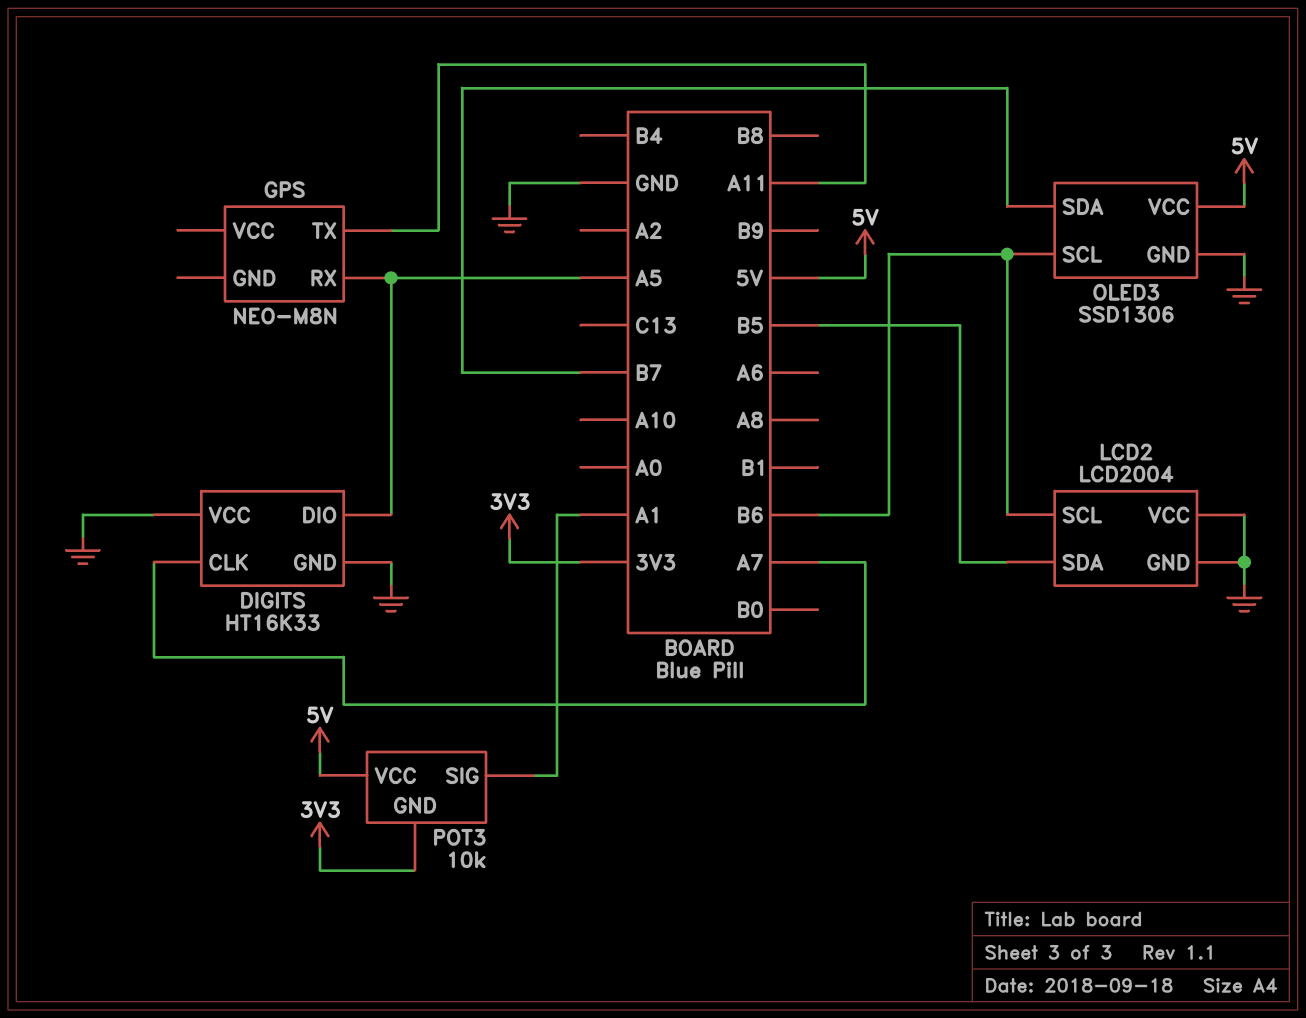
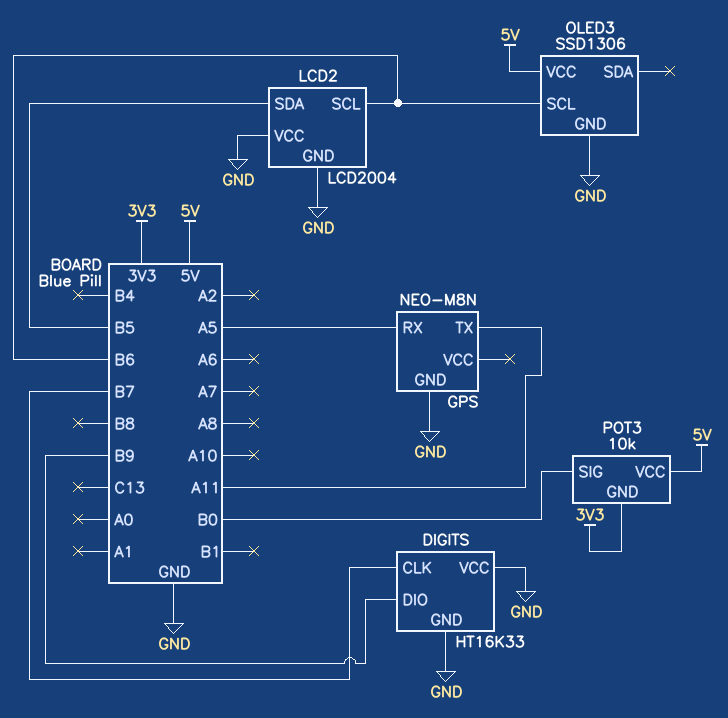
DIGITS pin CLK: A7 -> B7
DIGITS pin DIO: A5 -> B9
GPS pin GND: none -> GND
OLED3 pin SDA: B7 -> none
POT3 pin SIG: A1 -> B0

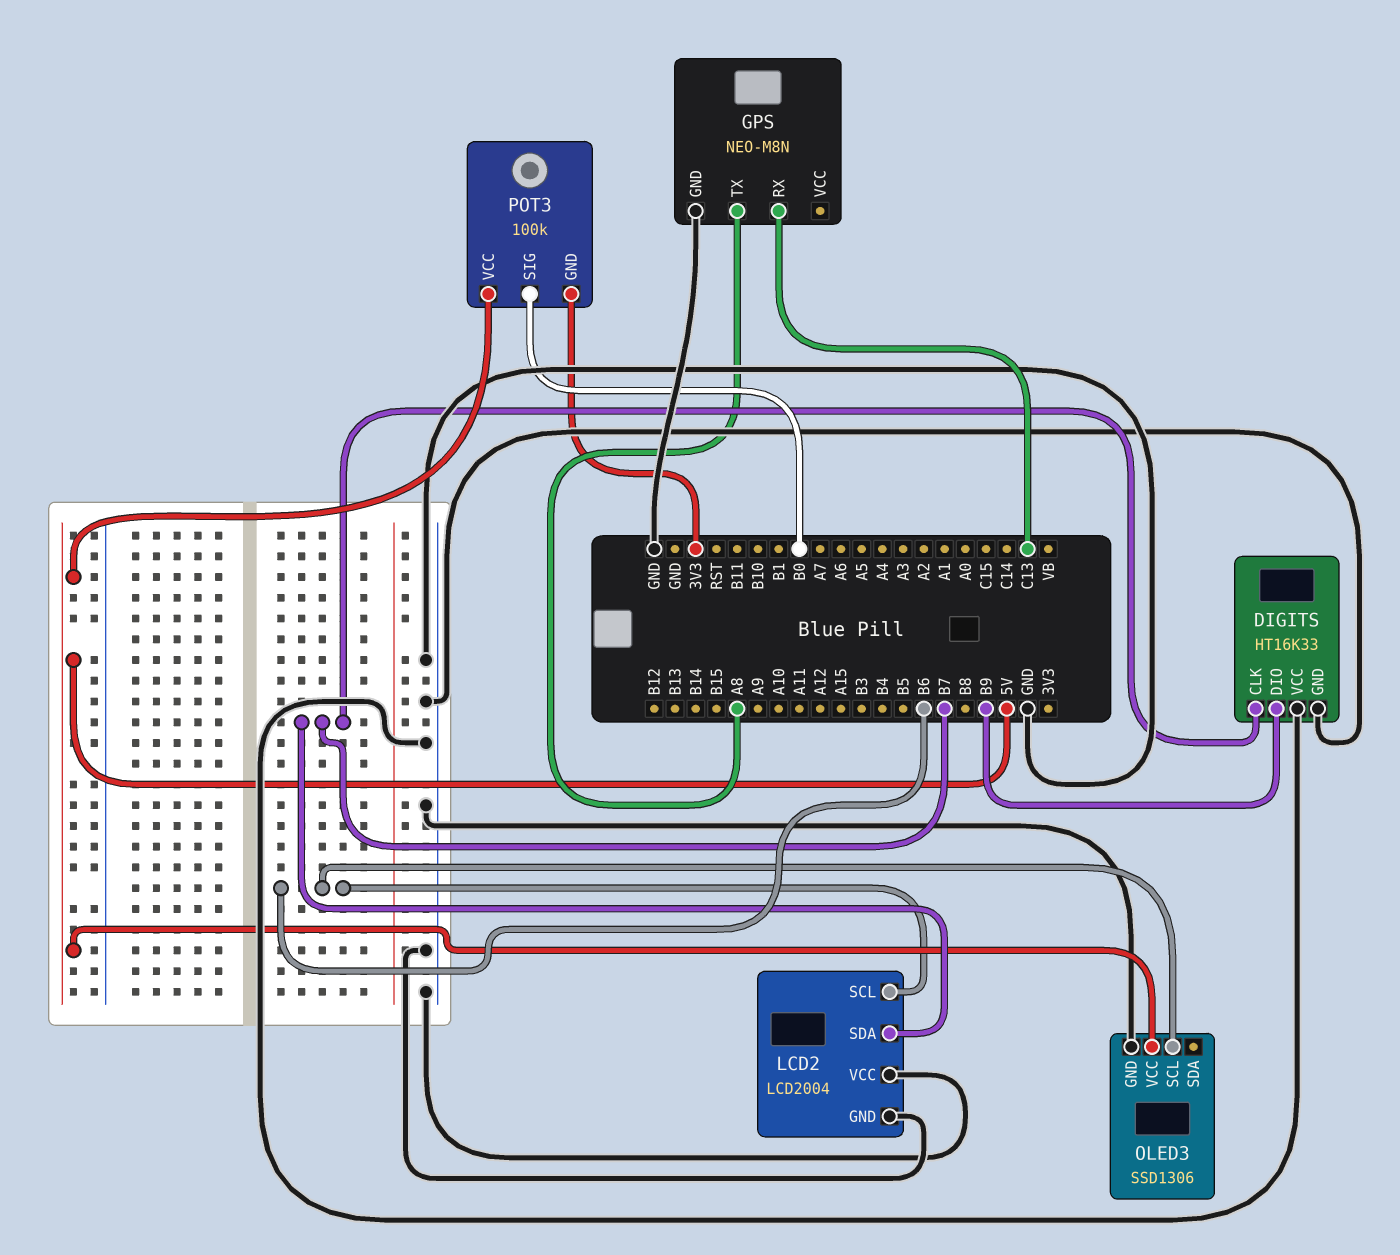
GPS pin RX: A5 -> C13
GPS pin TX: A11 -> A8
LCD2 pin SDA: B5 -> B7
POT3: 10k -> 100k

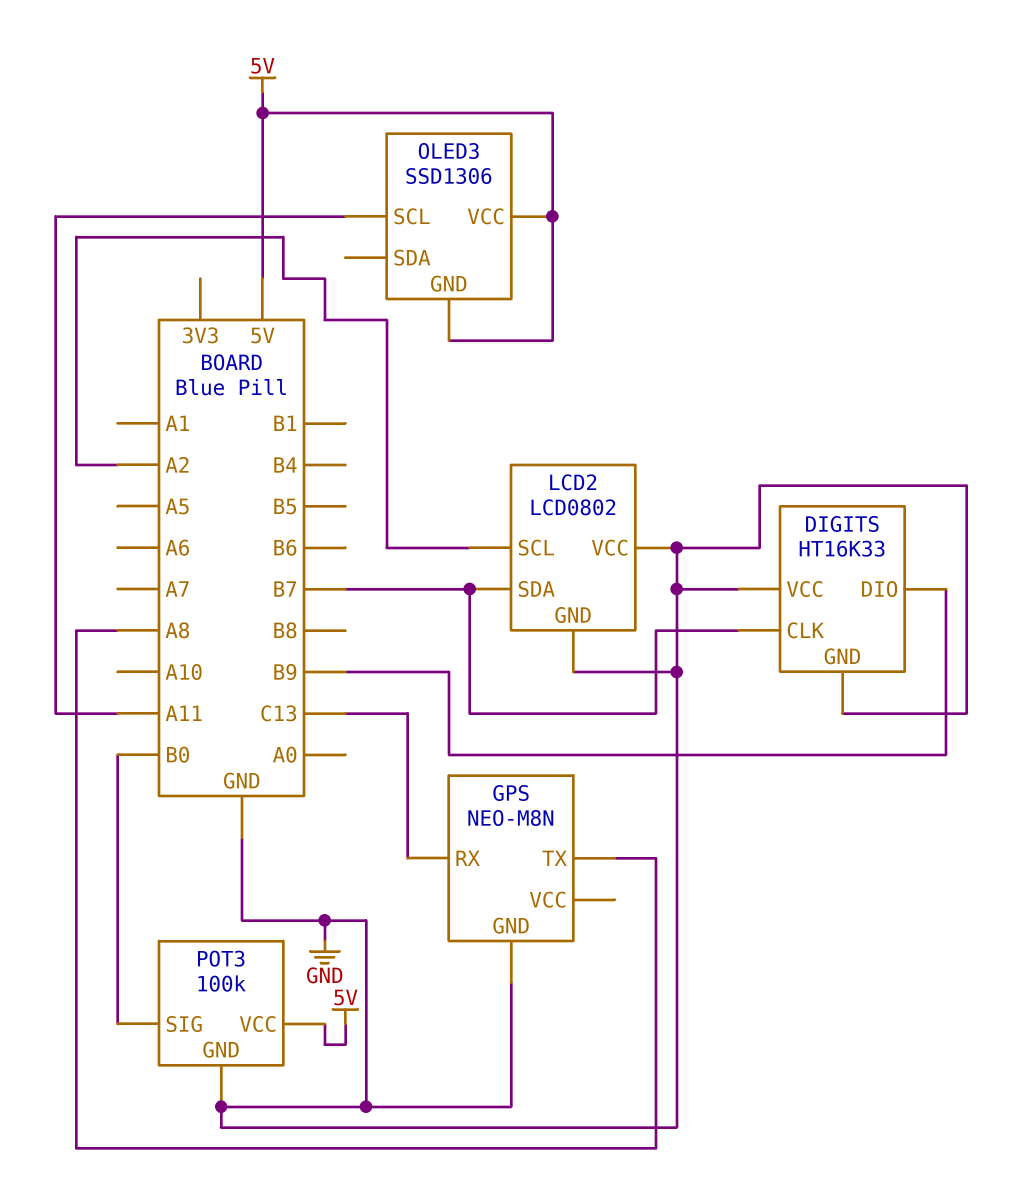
LCD2: LCD2004 -> LCD0802
LCD2 pin SCL: B6 -> A2
OLED3 pin GND: GND -> 5V
OLED3 pin SCL: B6 -> A11
POT3 pin GND: 3V3 -> GND

